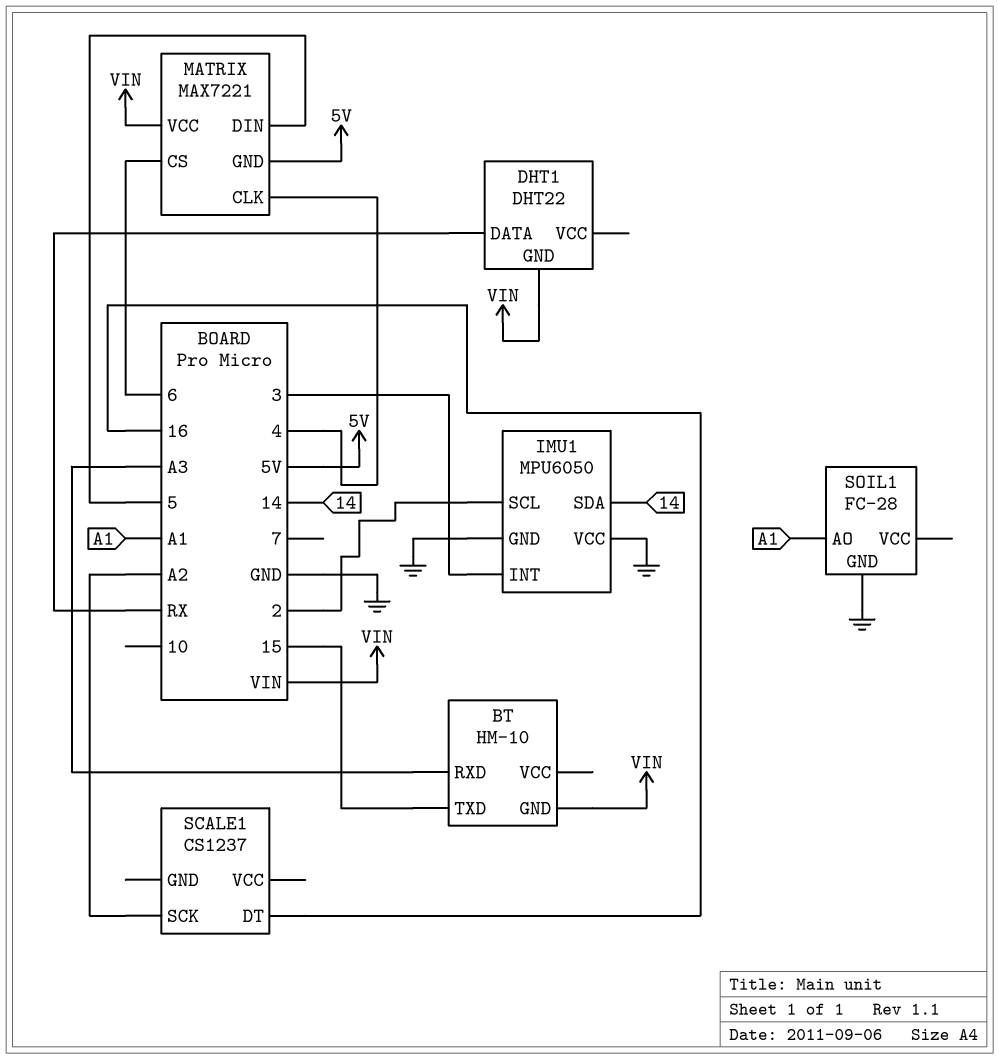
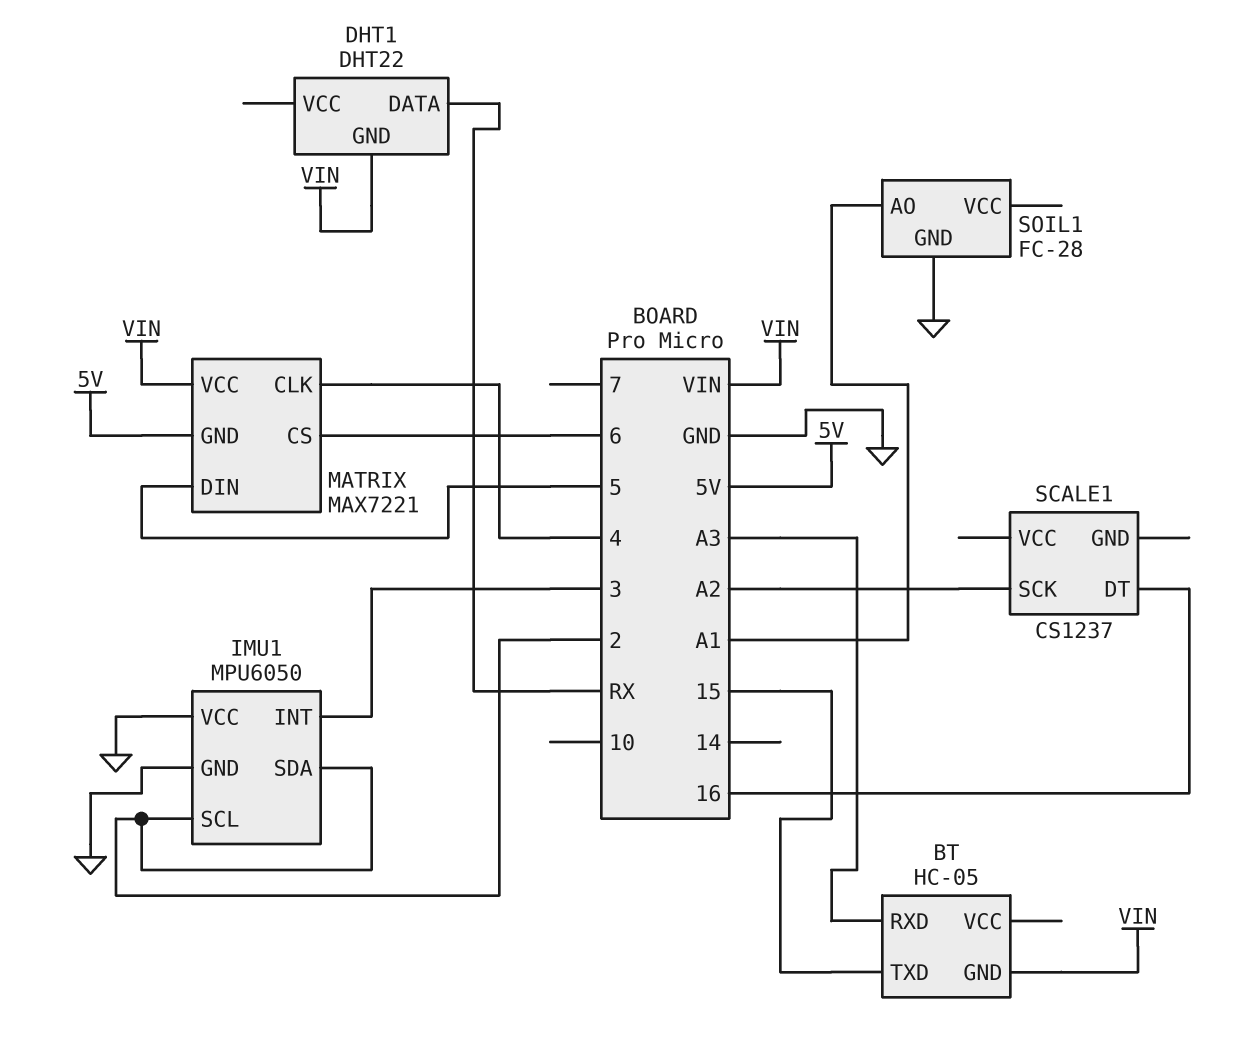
BT: HM-10 -> HC-05
IMU1 pin SDA: 14 -> 2

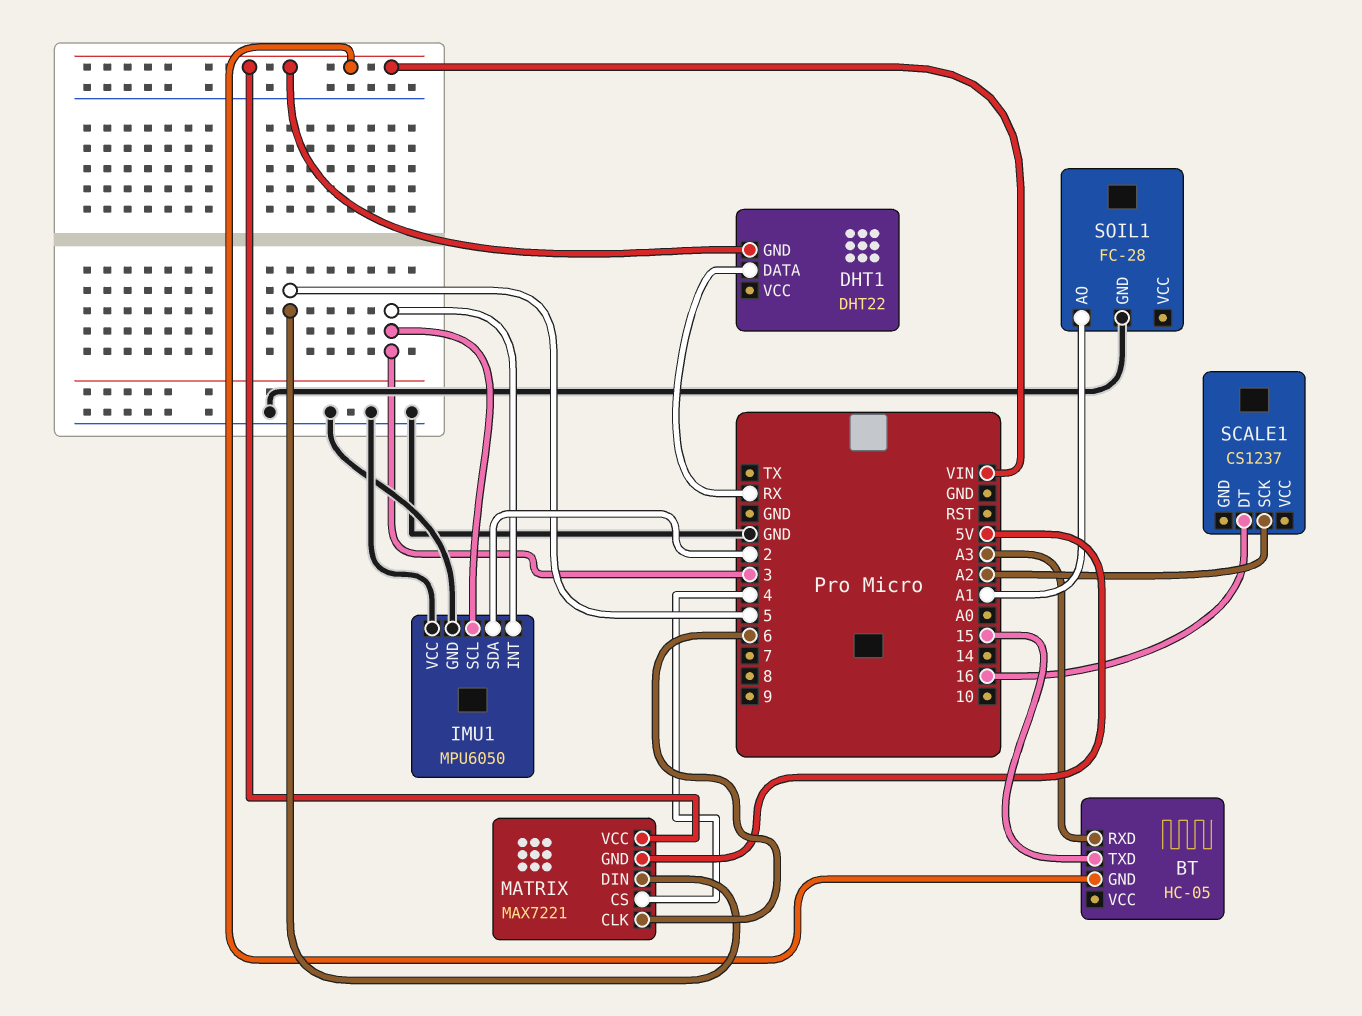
IMU1 pin SCL: 2 -> 3
MATRIX pin CLK: 4 -> 6
MATRIX pin CS: 6 -> 4

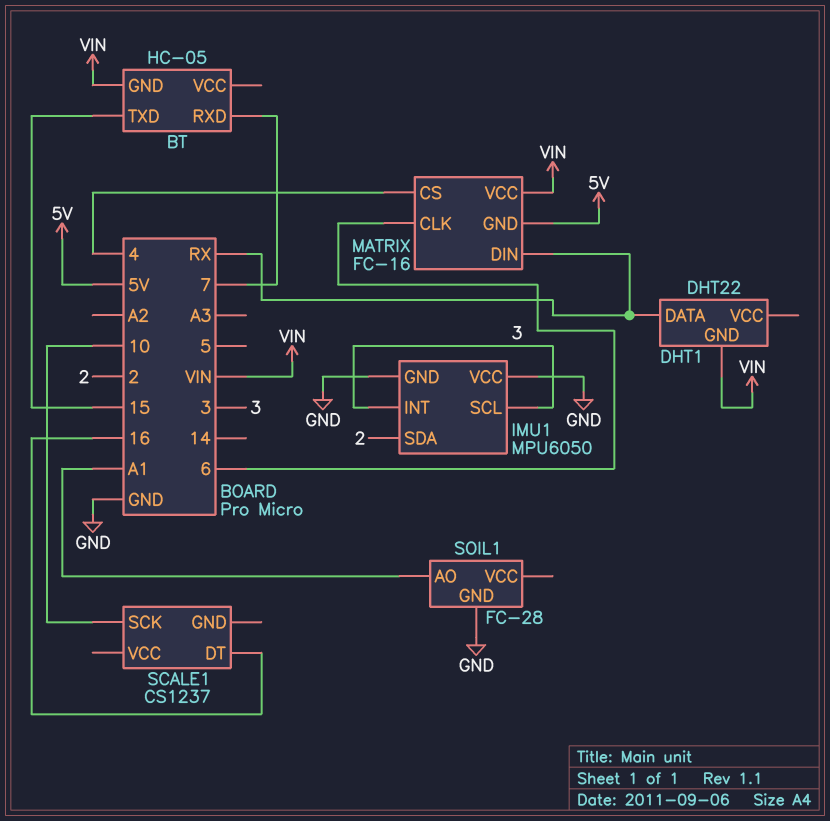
BT pin RXD: A3 -> 7
MATRIX: MAX7221 -> FC-16
MATRIX pin DIN: 5 -> RX
SCALE1 pin SCK: A2 -> 10

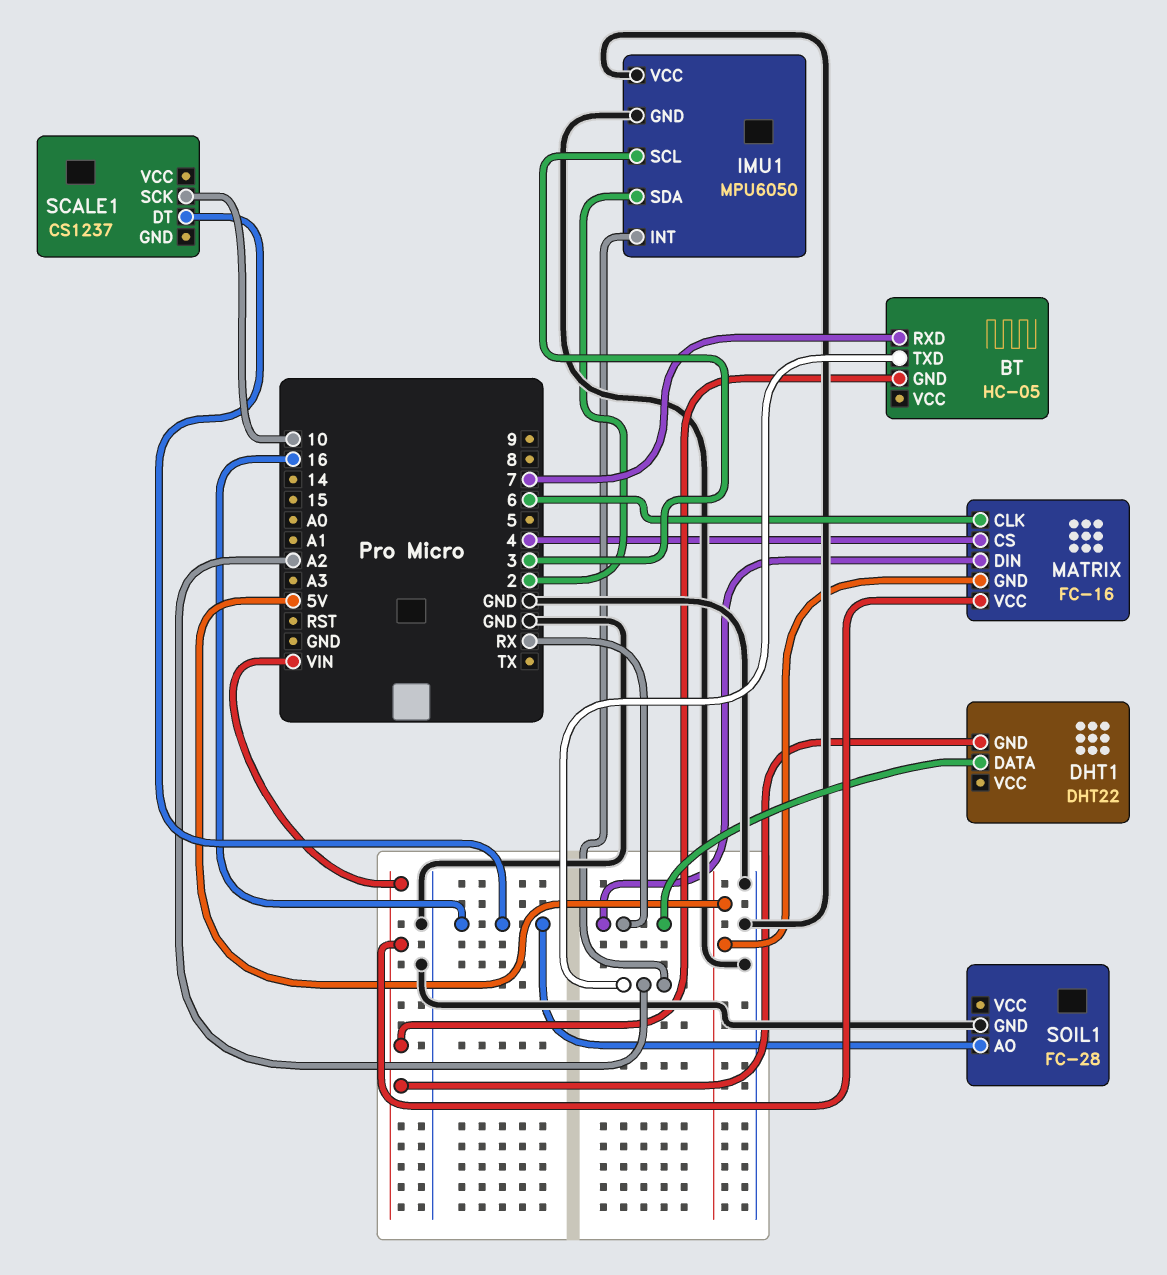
BT pin TXD: 15 -> A2
IMU1 pin INT: 3 -> A2
SOIL1 pin AO: A1 -> 16

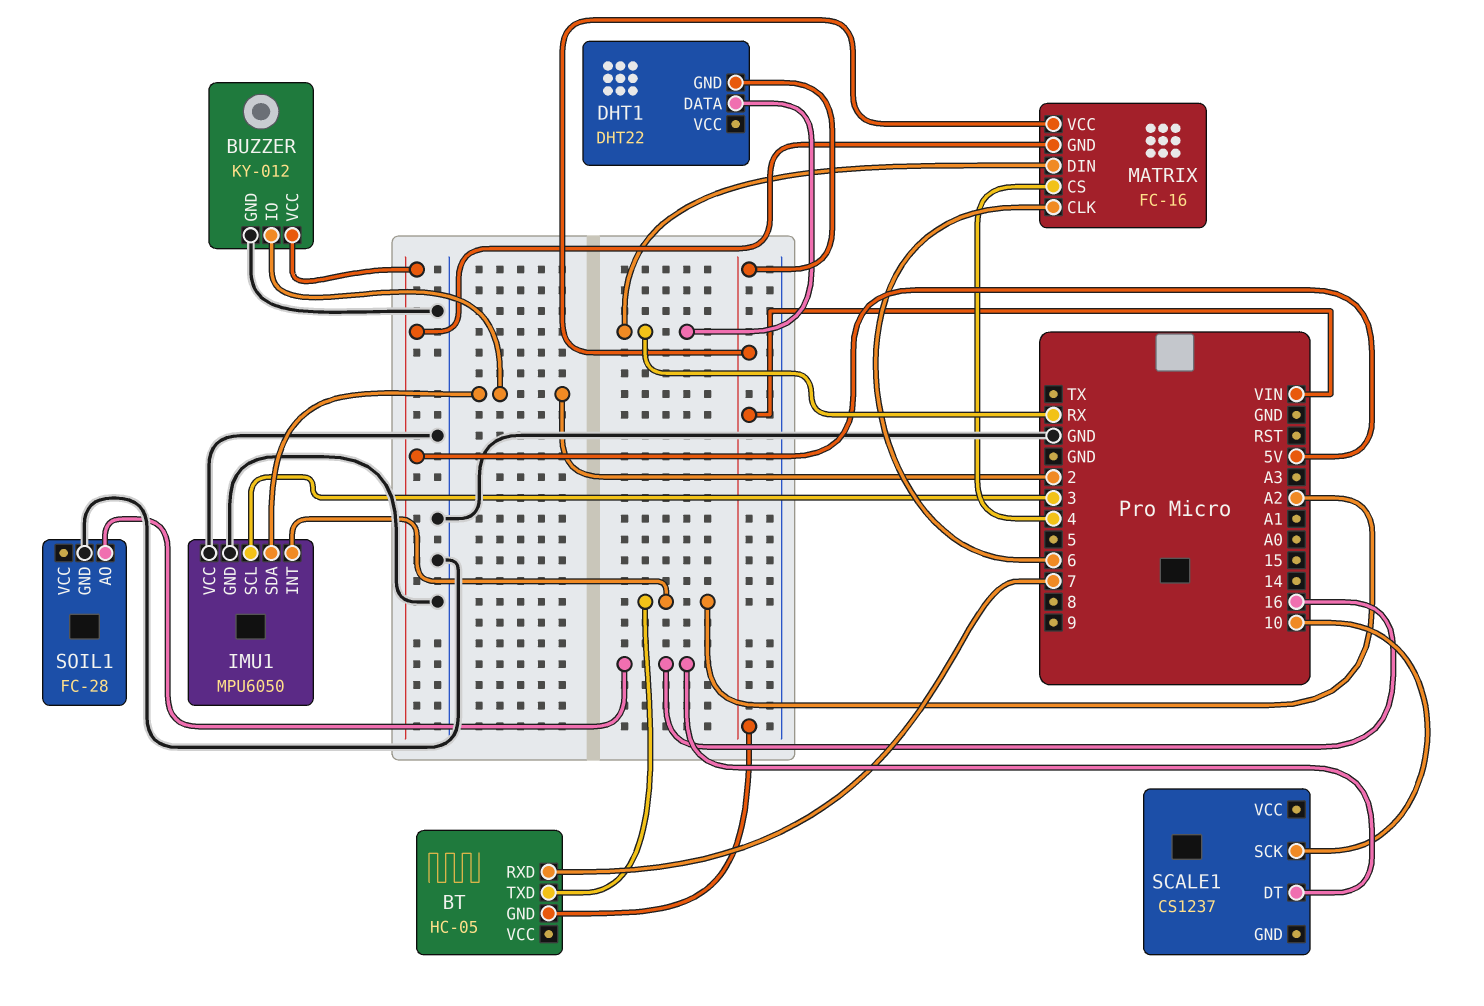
BUZZER: none -> KY-012
BUZZER pin GND: none -> GND
BUZZER pin IO: none -> 2
BUZZER pin VCC: none -> 5V

